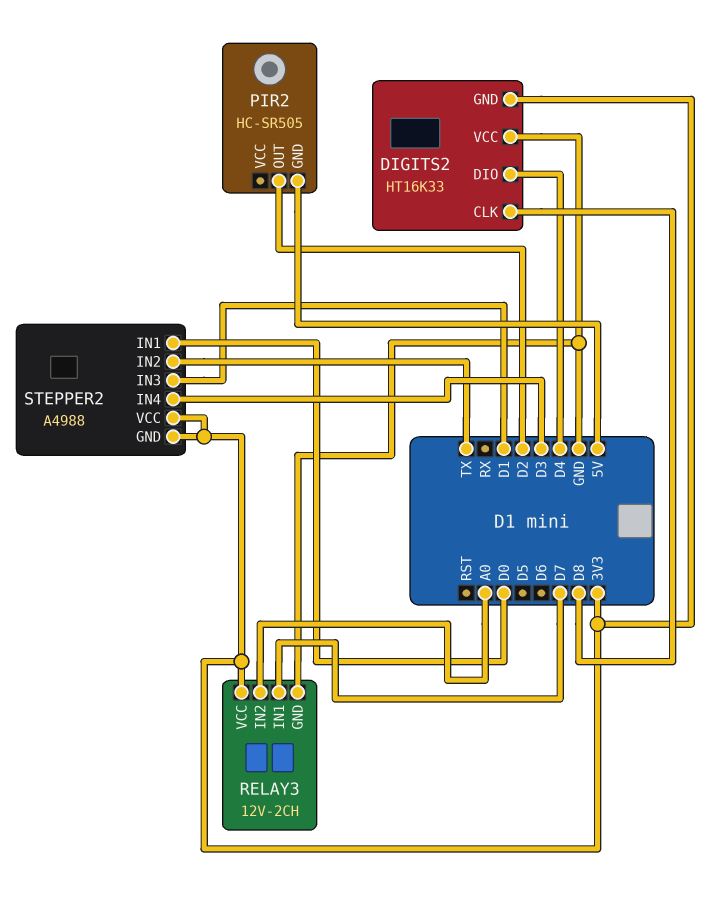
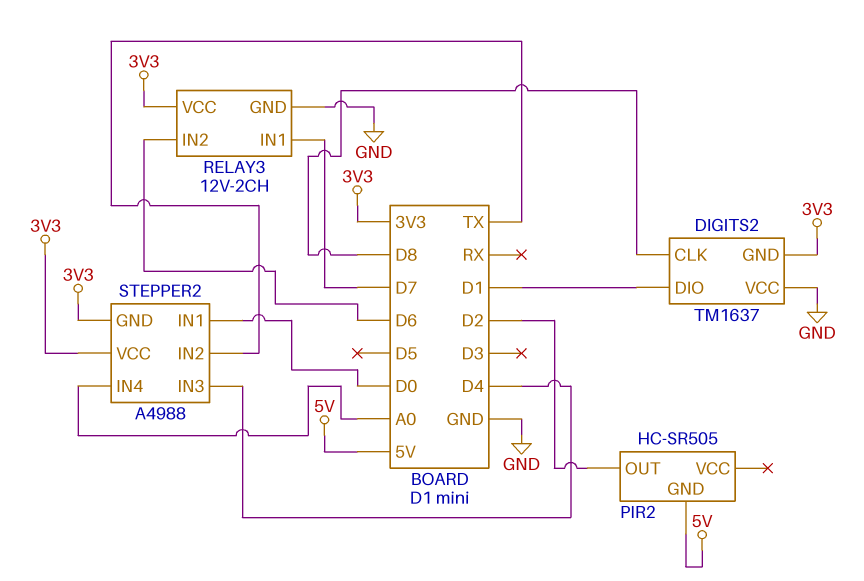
DIGITS2: HT16K33 -> TM1637
DIGITS2 pin DIO: D4 -> D1
RELAY3 pin IN2: A0 -> D6
STEPPER2 pin IN3: D1 -> D4
STEPPER2 pin IN4: D3 -> A0

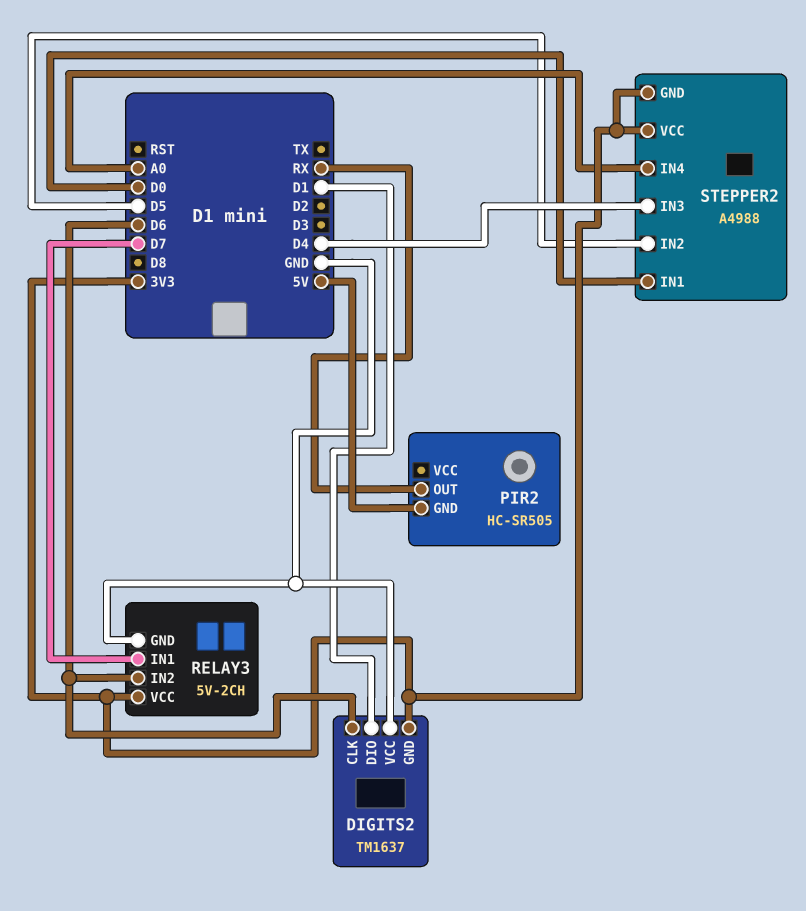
DIGITS2 pin CLK: D8 -> D6
PIR2 pin OUT: D2 -> RX
RELAY3: 12V-2CH -> 5V-2CH
STEPPER2 pin IN2: TX -> D5

